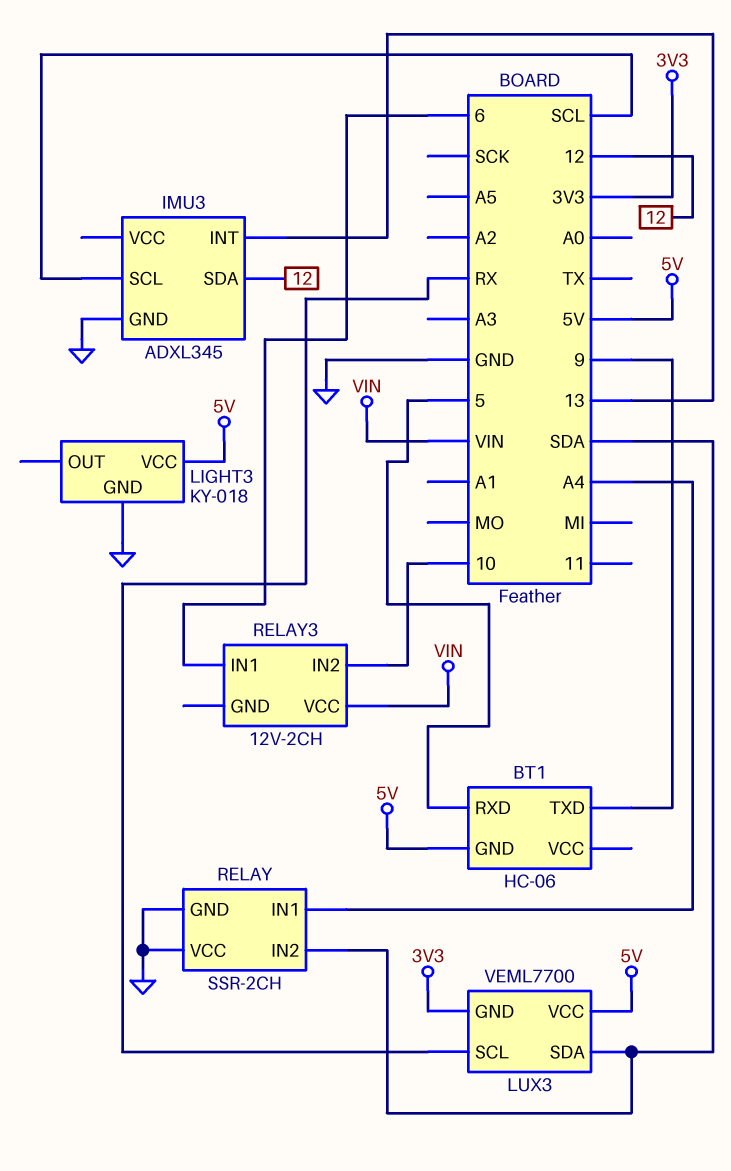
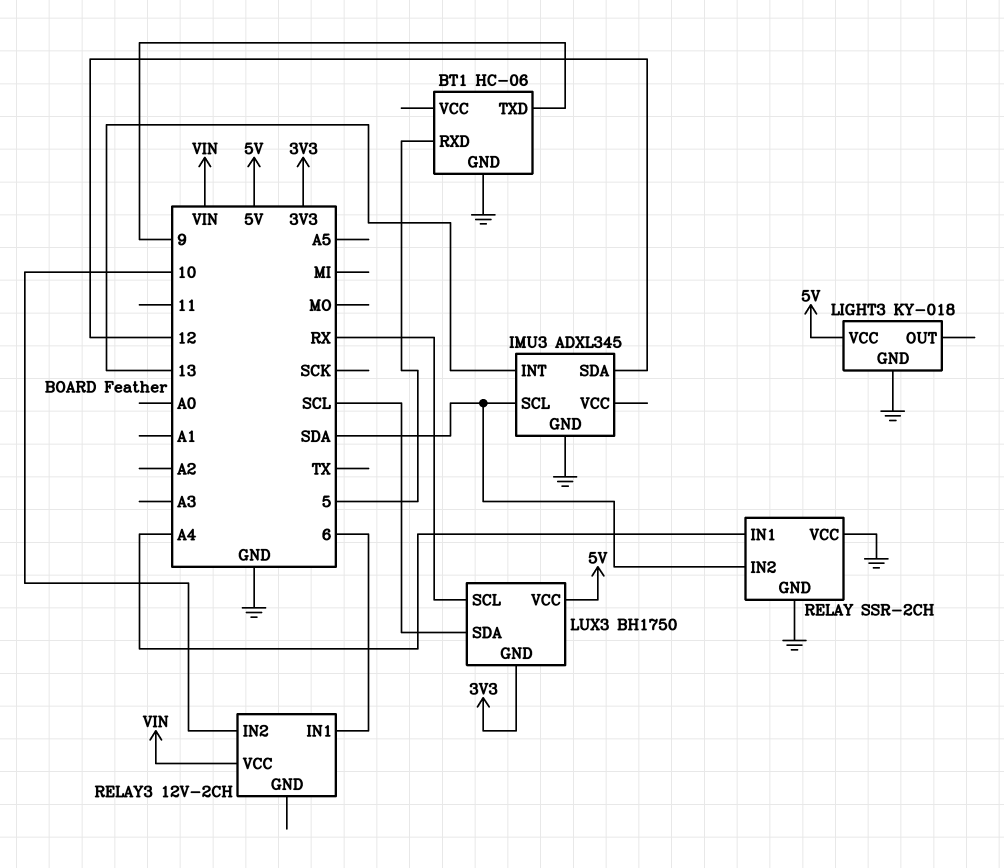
BT1 pin GND: 5V -> GND
IMU3 pin SCL: SCL -> SDA
LUX3: VEML7700 -> BH1750
LUX3 pin SDA: SDA -> SCL

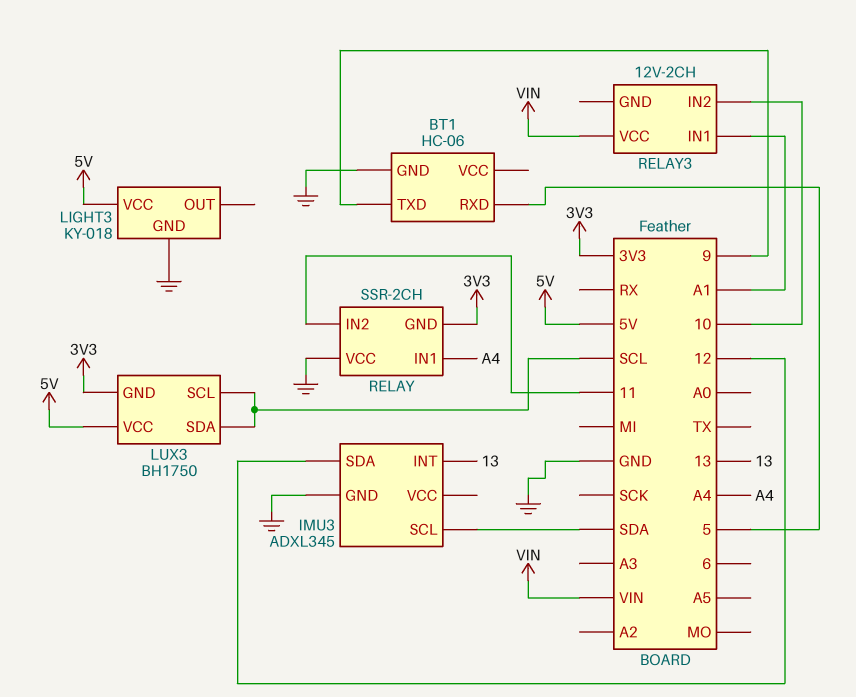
LUX3 pin SCL: RX -> SCL
RELAY pin GND: GND -> 3V3
RELAY pin IN2: SDA -> 11
RELAY3 pin IN1: 6 -> A1

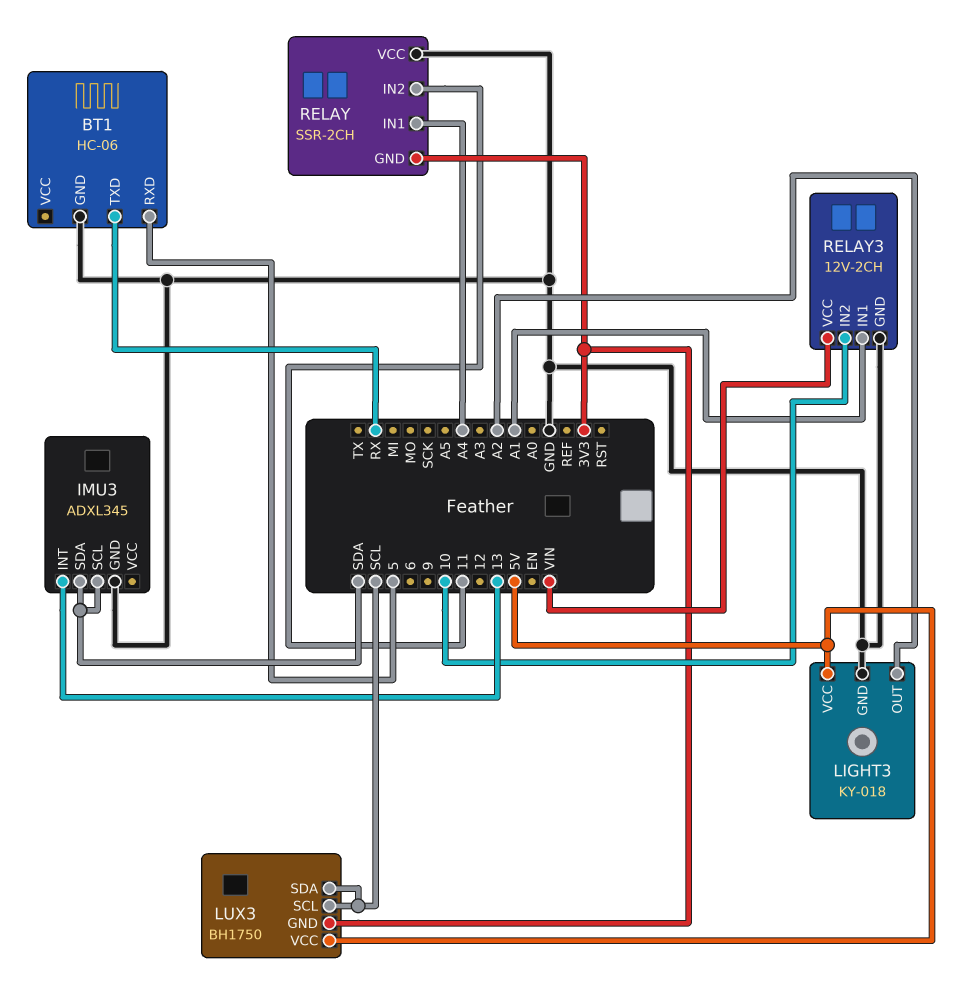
BT1 pin TXD: 9 -> RX
IMU3 pin SDA: 12 -> SDA
LIGHT3 pin OUT: none -> A2
RELAY3 pin GND: none -> GND

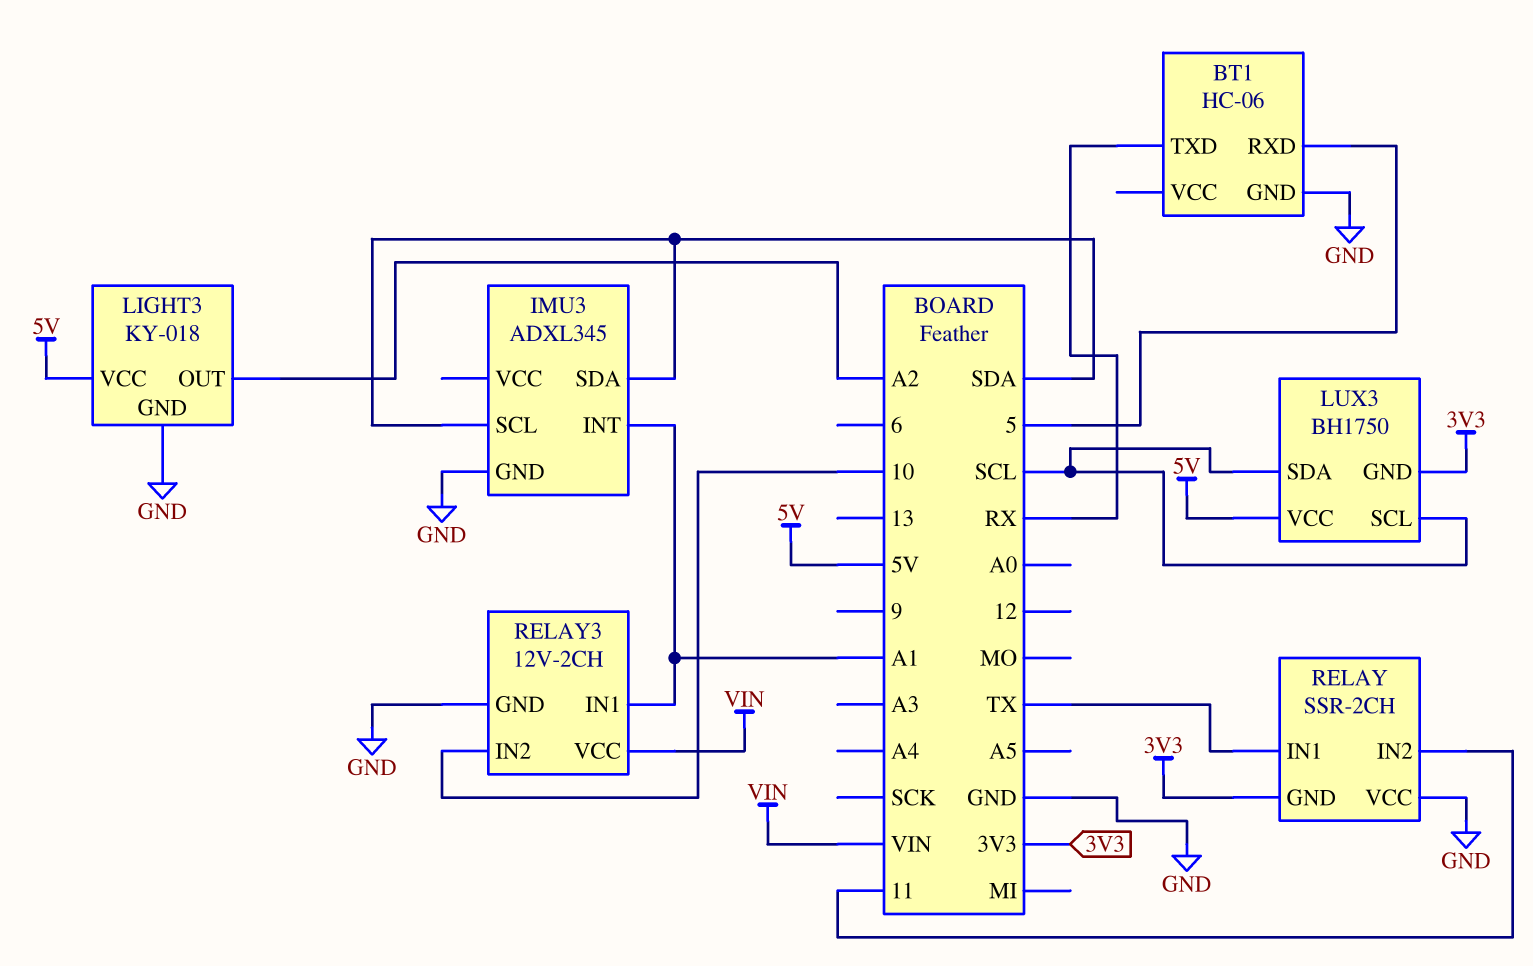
IMU3 pin INT: 13 -> A1
RELAY pin IN1: A4 -> TX

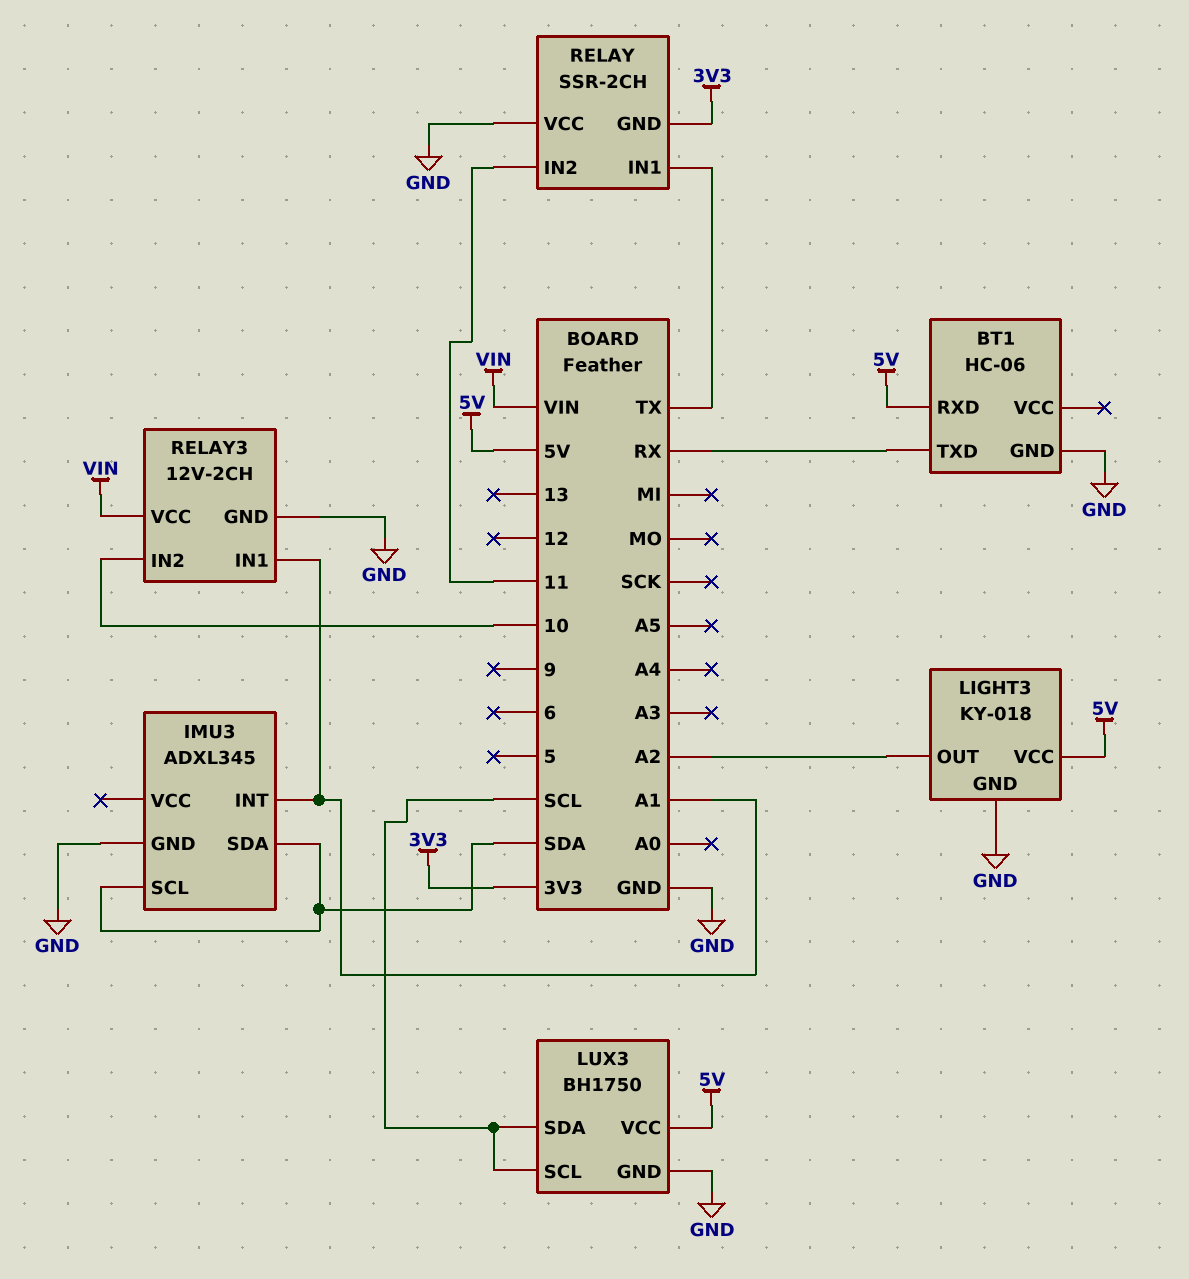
BT1 pin RXD: 5 -> 5V
LUX3 pin GND: 3V3 -> GND

